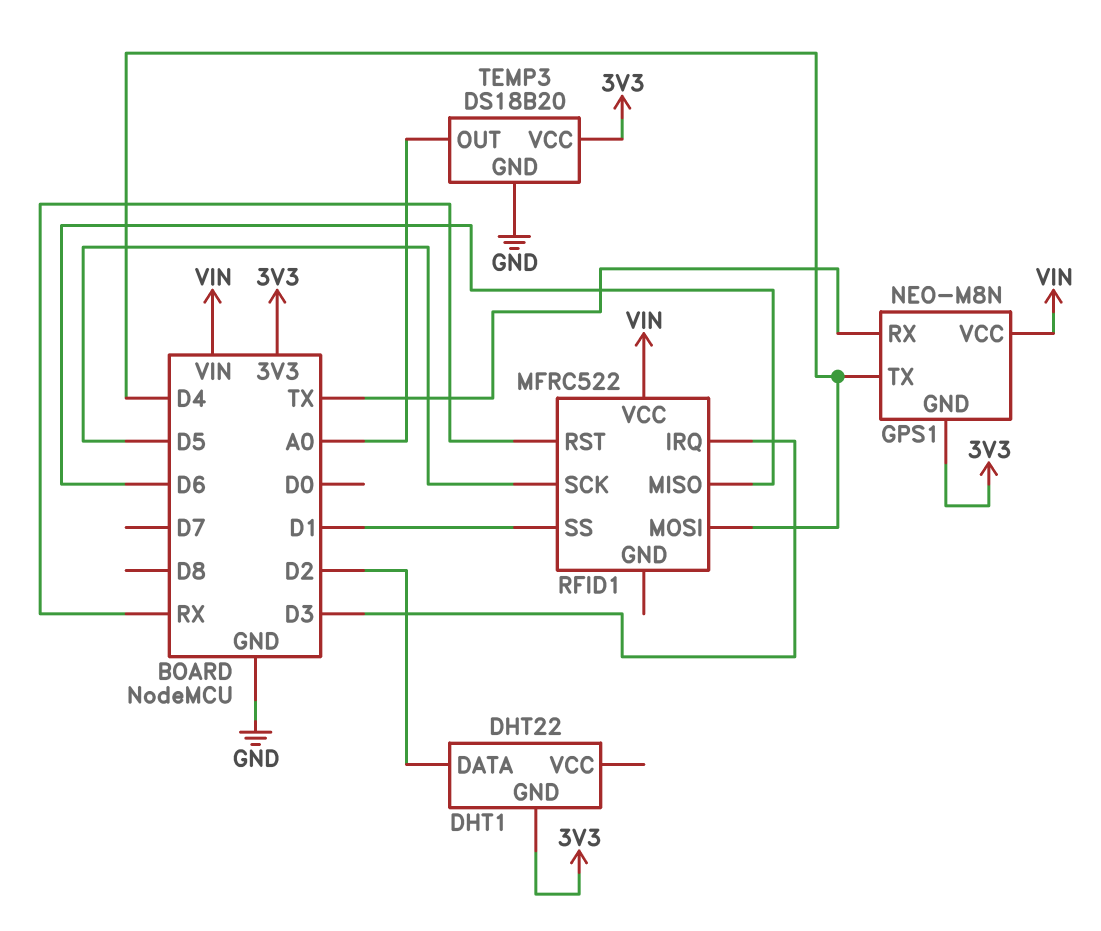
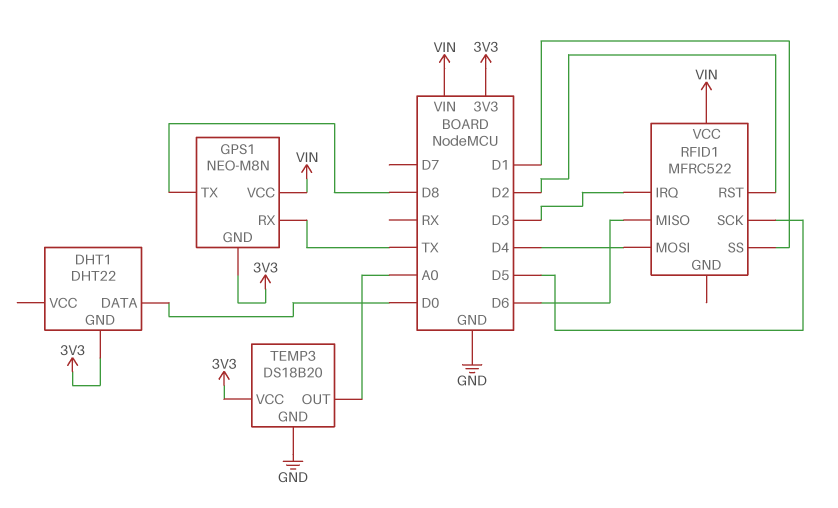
DHT1 pin DATA: D2 -> D0
GPS1 pin TX: D4 -> D8
RFID1 pin RST: RX -> D2

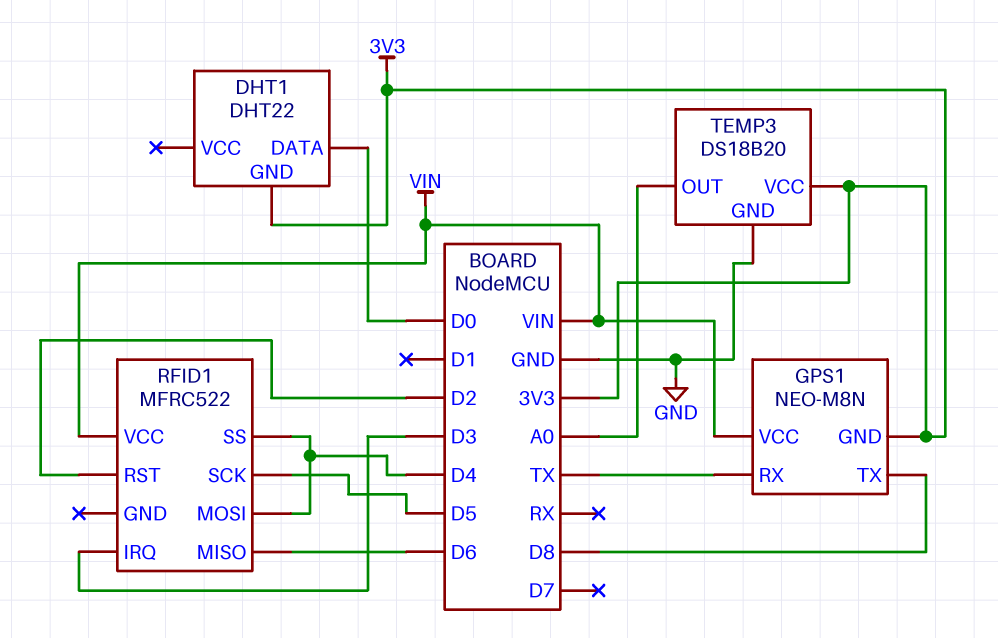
RFID1 pin SS: D1 -> D4

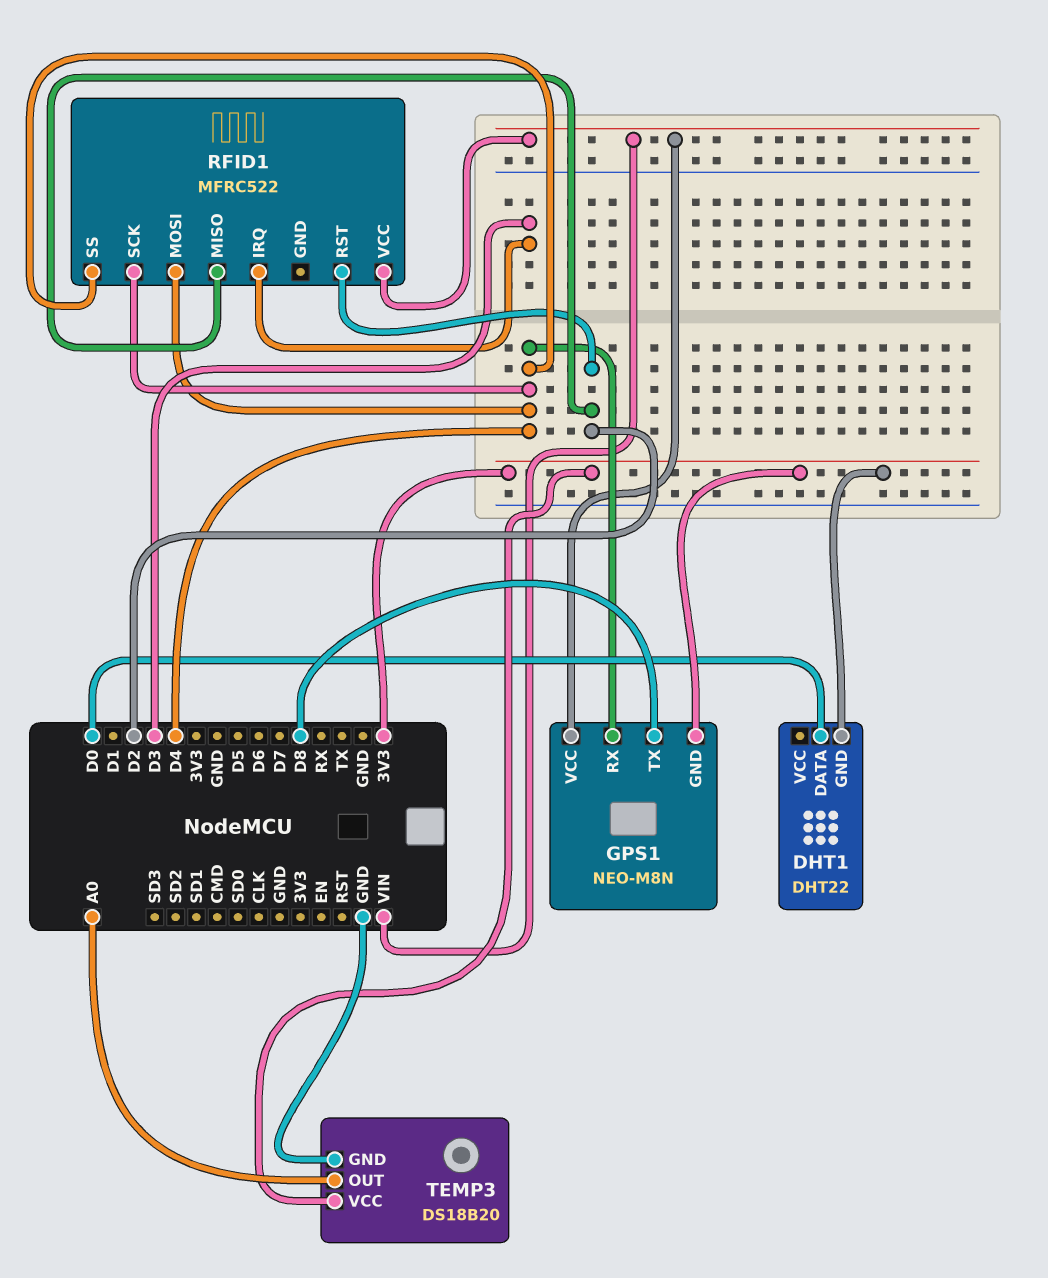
GPS1 pin RX: TX -> D4
RFID1 pin MISO: D6 -> D2
RFID1 pin SCK: D5 -> D4

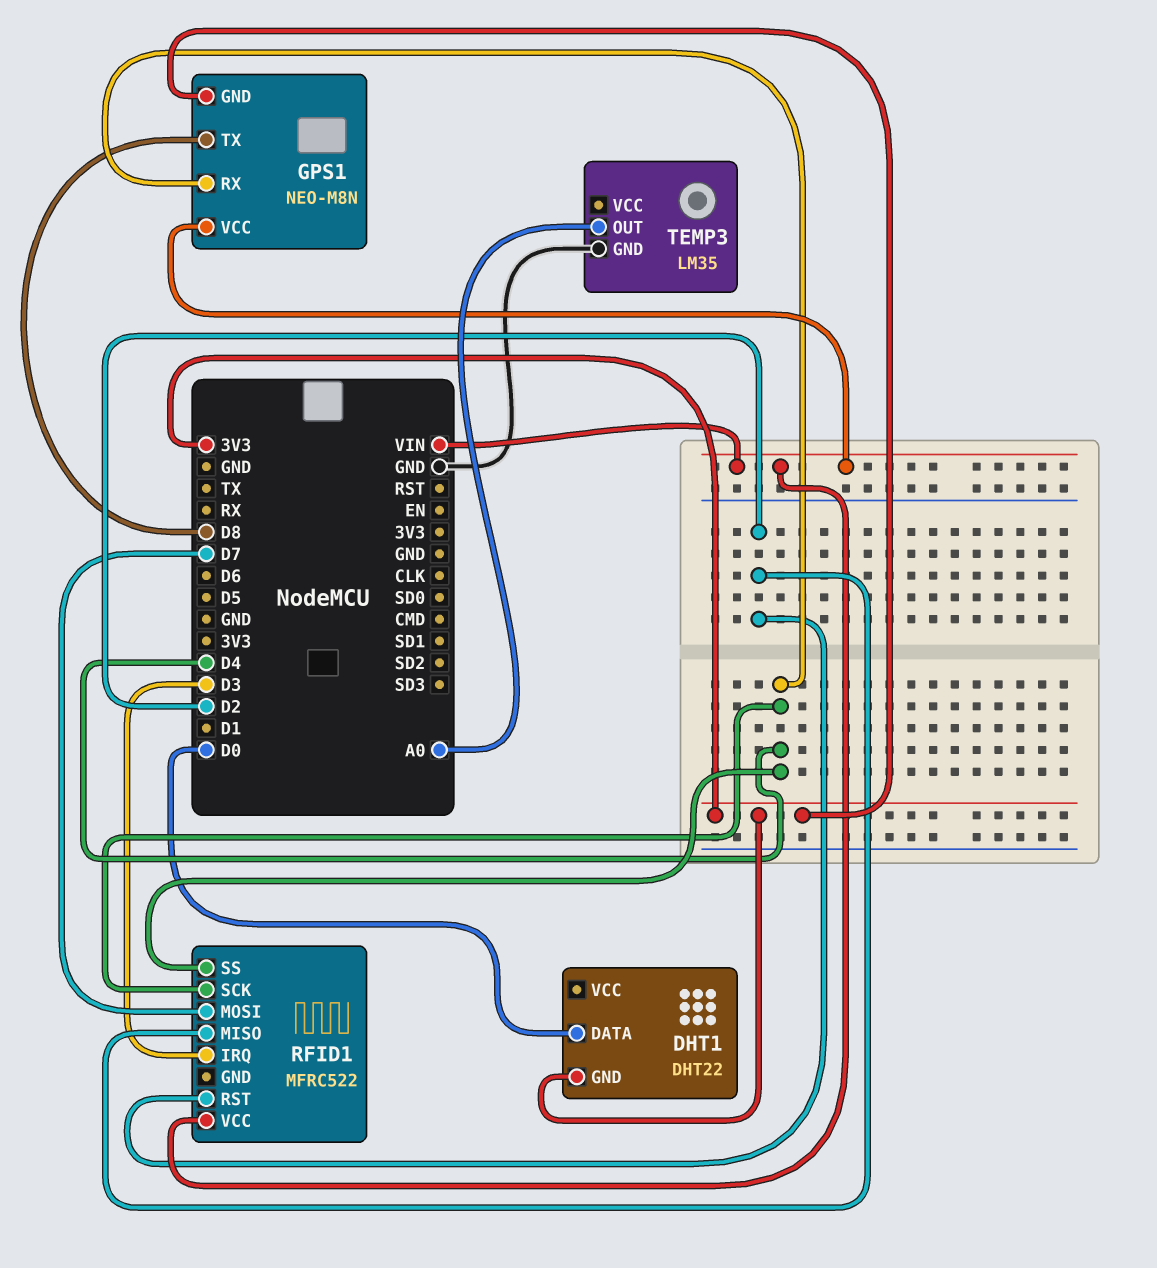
RFID1 pin MOSI: D4 -> D7
TEMP3: DS18B20 -> LM35
TEMP3 pin VCC: 3V3 -> none

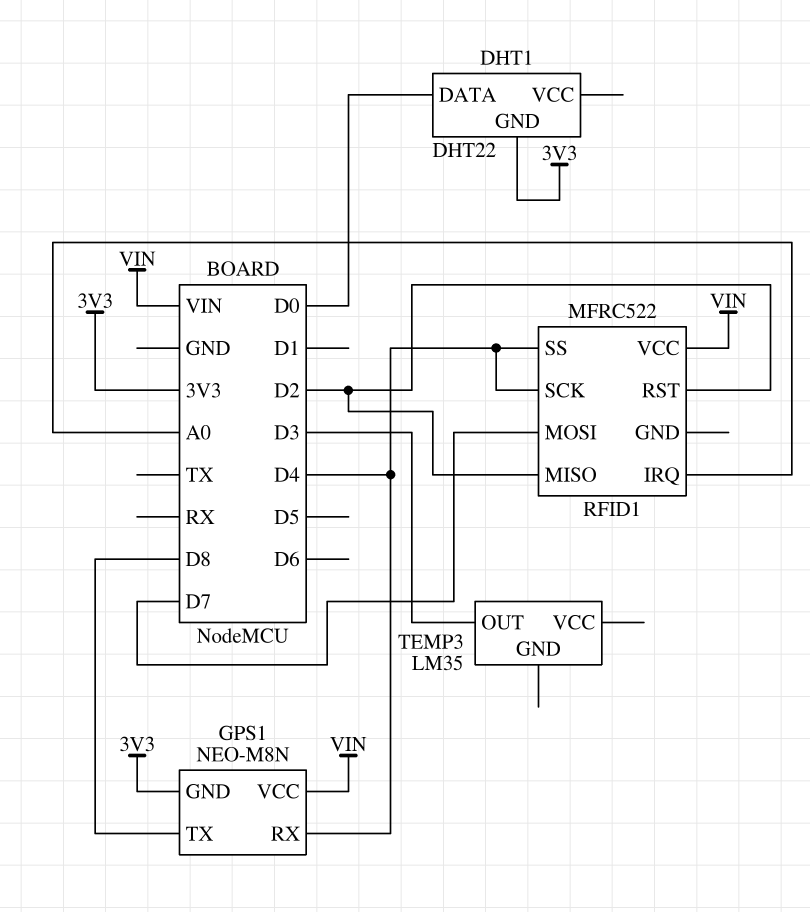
RFID1 pin IRQ: D3 -> A0
TEMP3 pin GND: GND -> none
TEMP3 pin OUT: A0 -> D3

